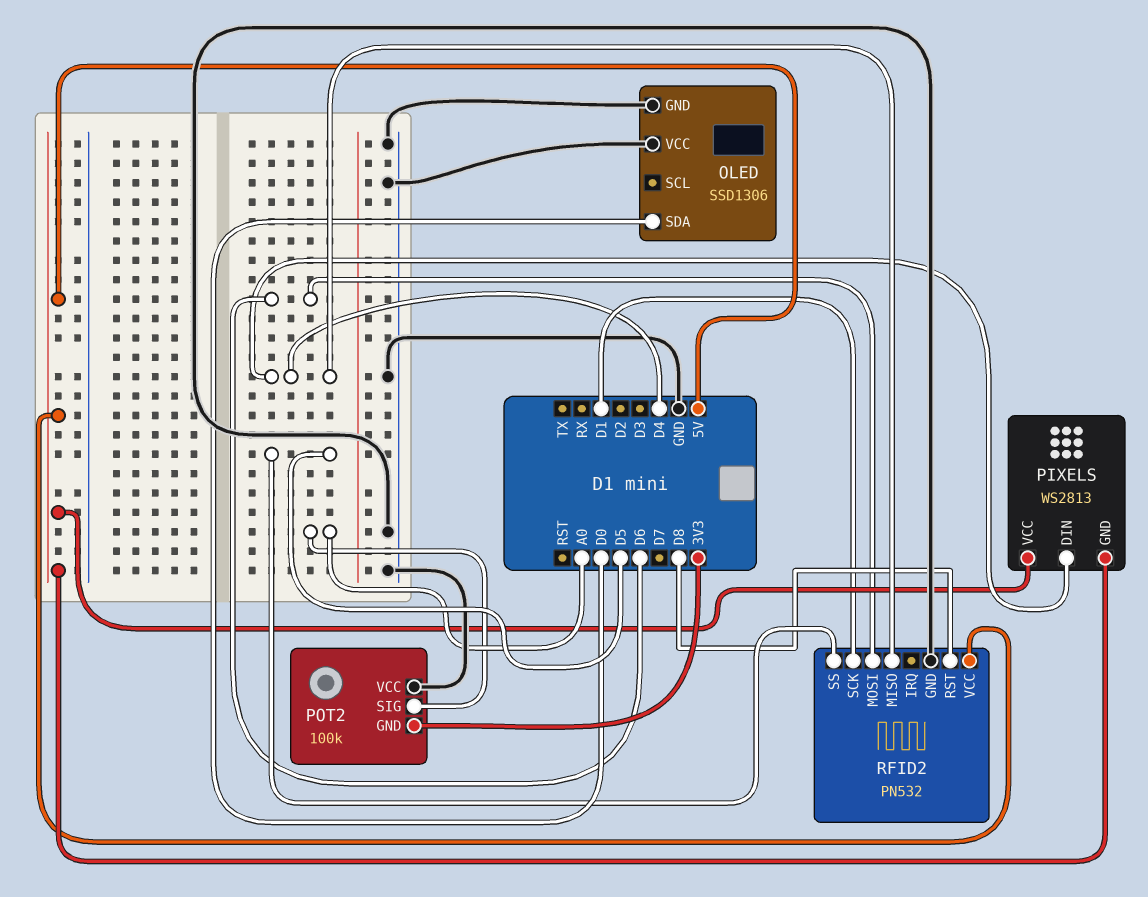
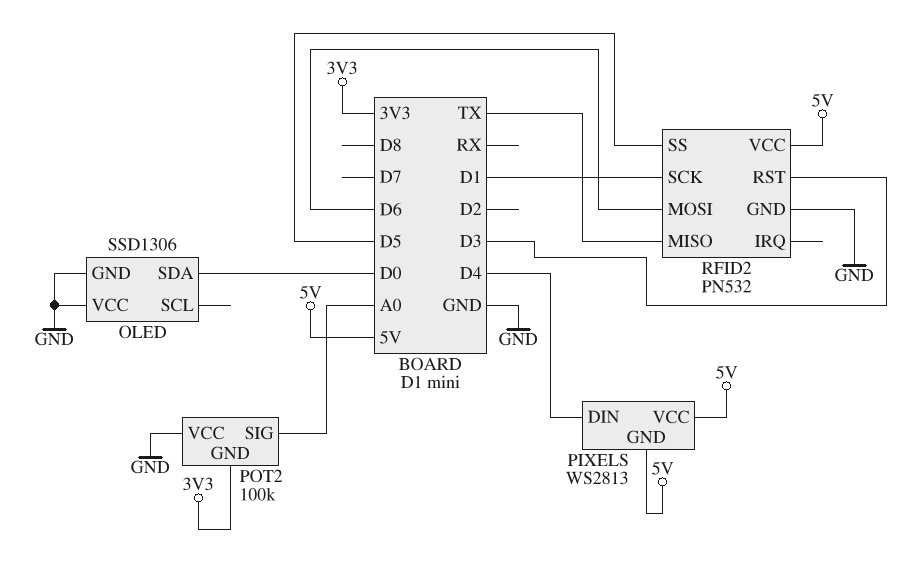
RFID2 pin MISO: D4 -> TX
RFID2 pin RST: D8 -> D3

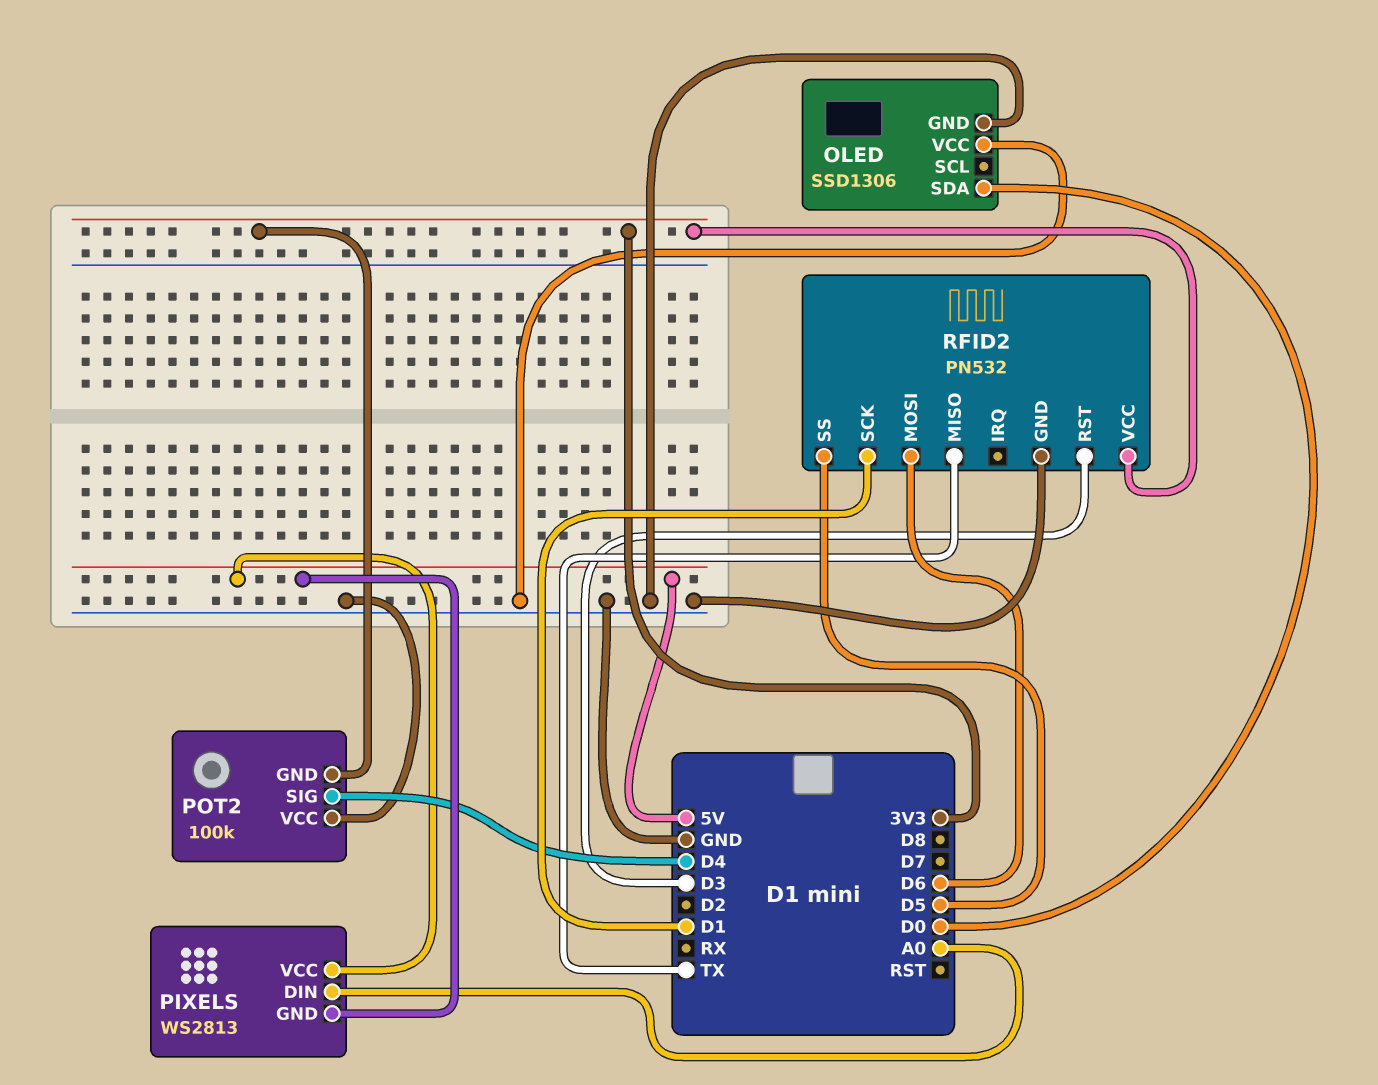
PIXELS pin DIN: D4 -> A0
POT2 pin SIG: A0 -> D4
RFID2 pin VCC: 5V -> 3V3

